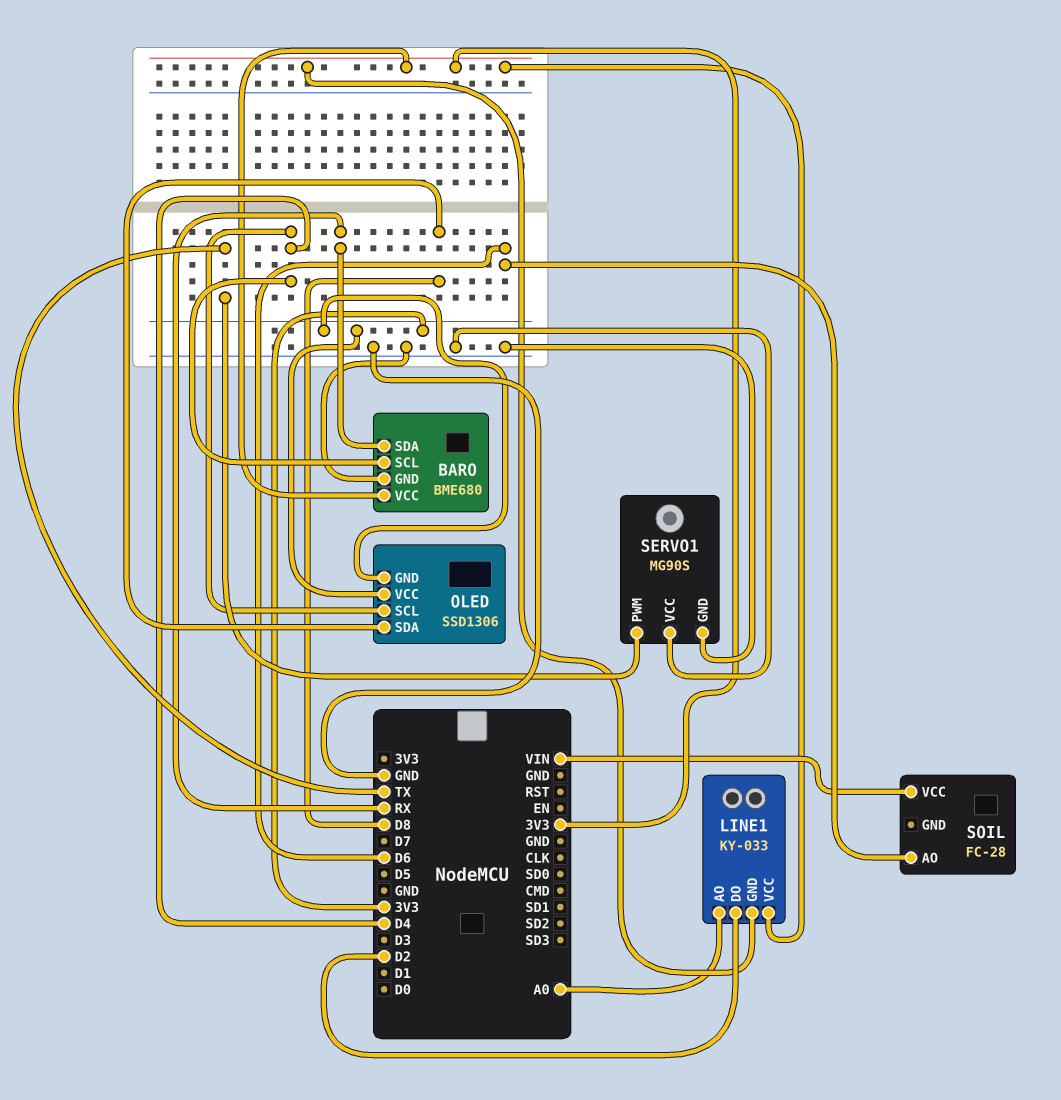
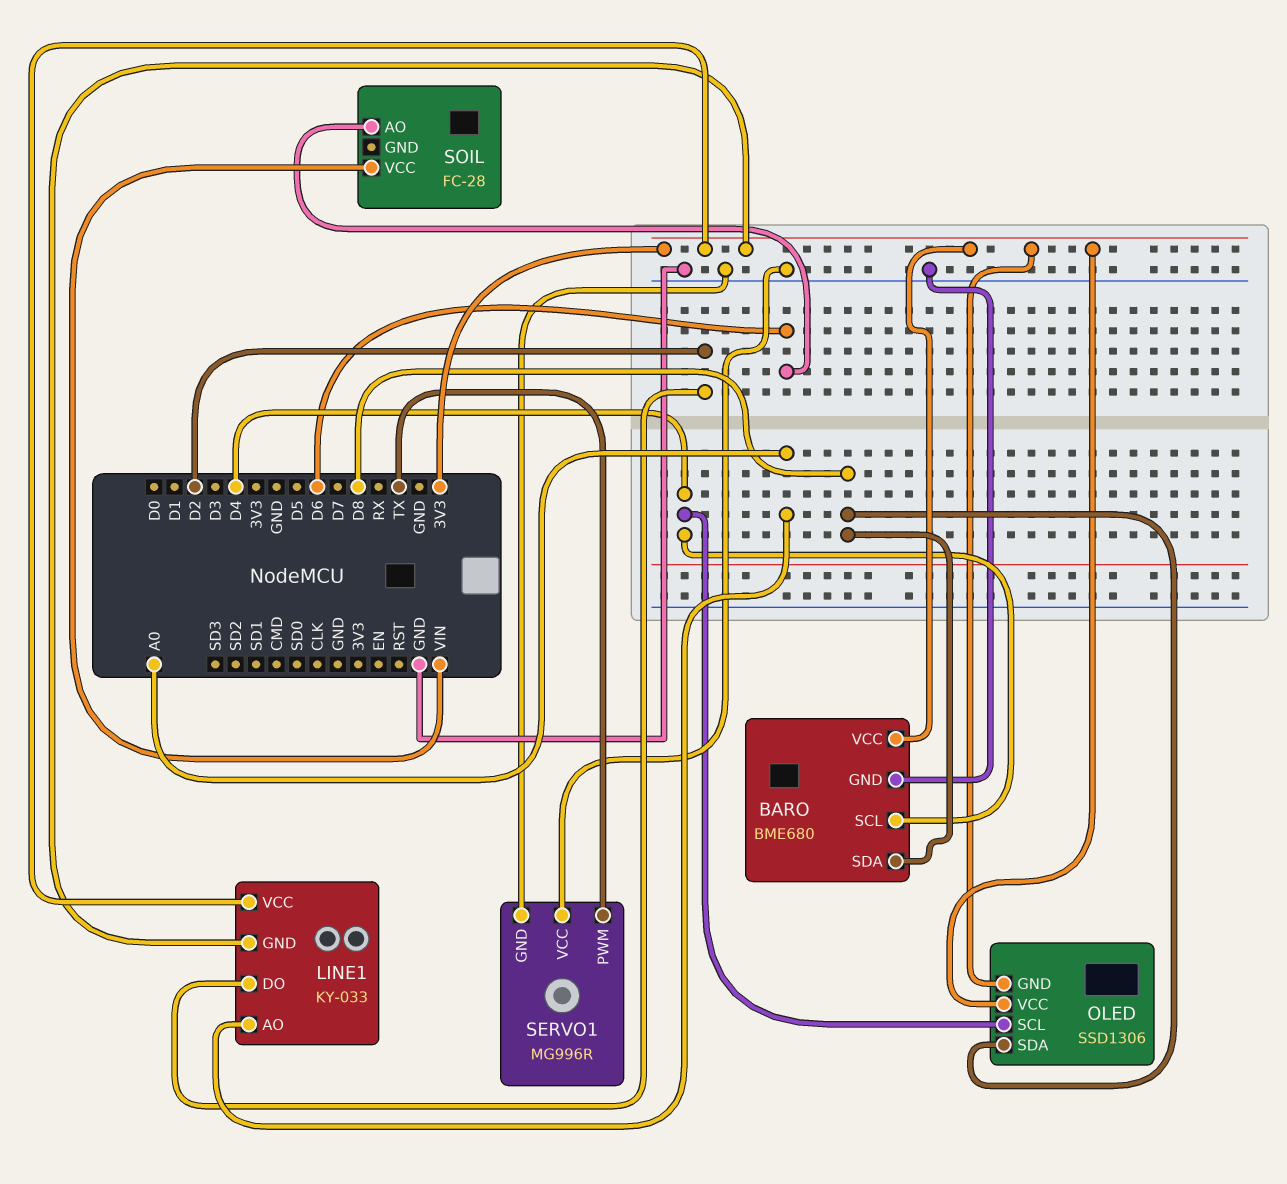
BARO pin SDA: RX -> D8
SERVO1: MG90S -> MG996R

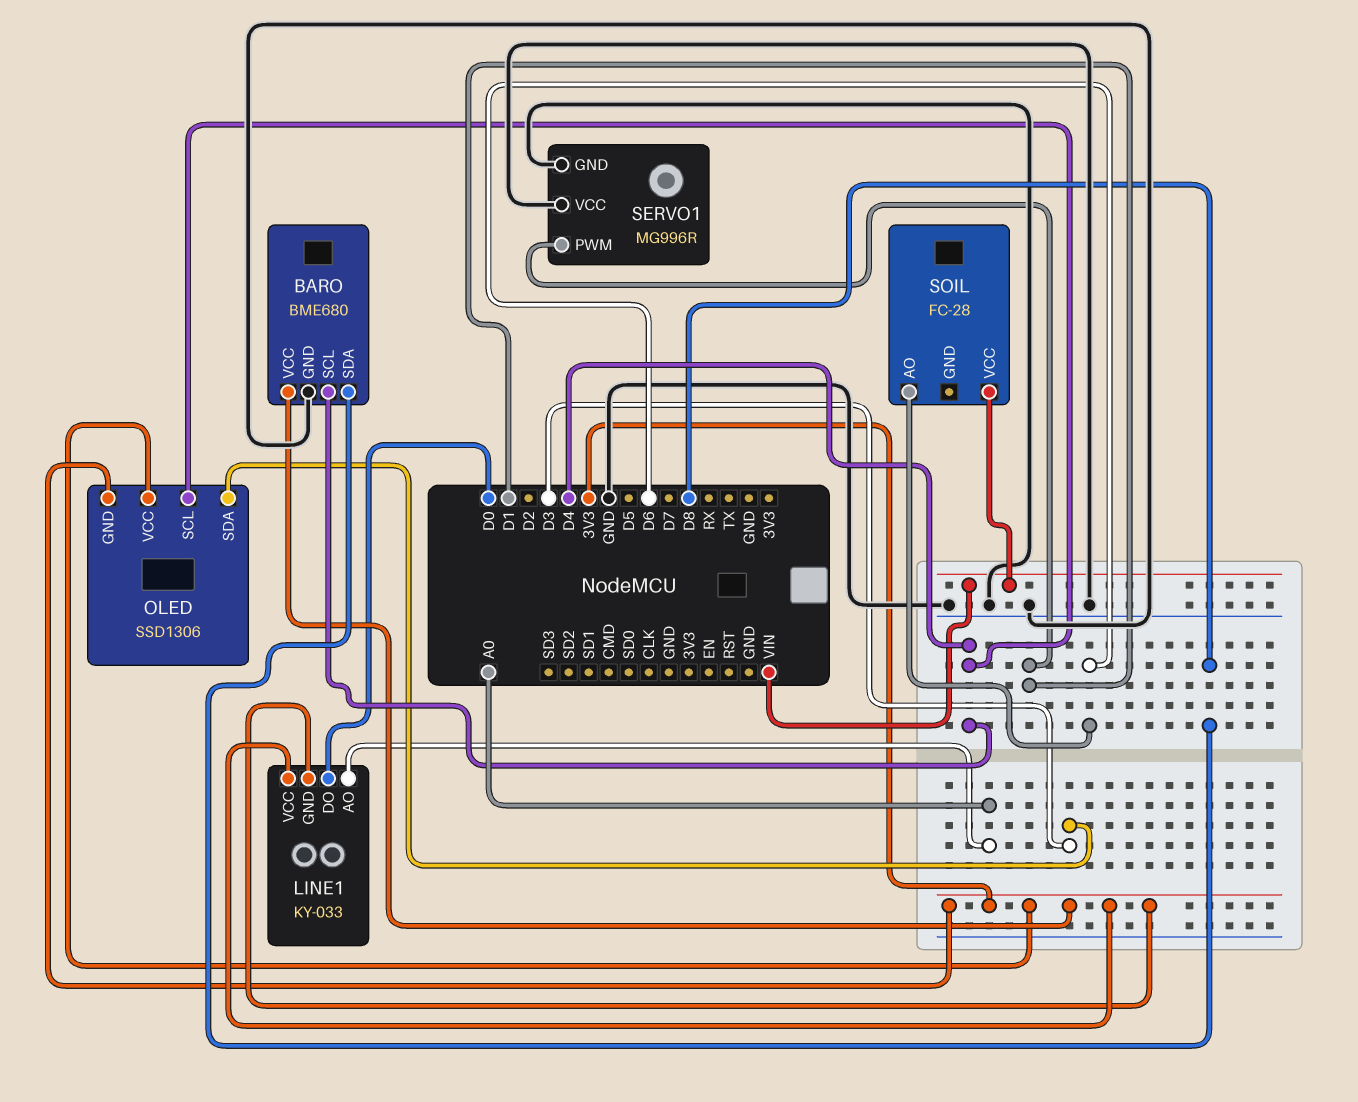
LINE1 pin DO: D2 -> D0
OLED pin SDA: D8 -> D3
SERVO1 pin PWM: TX -> D1

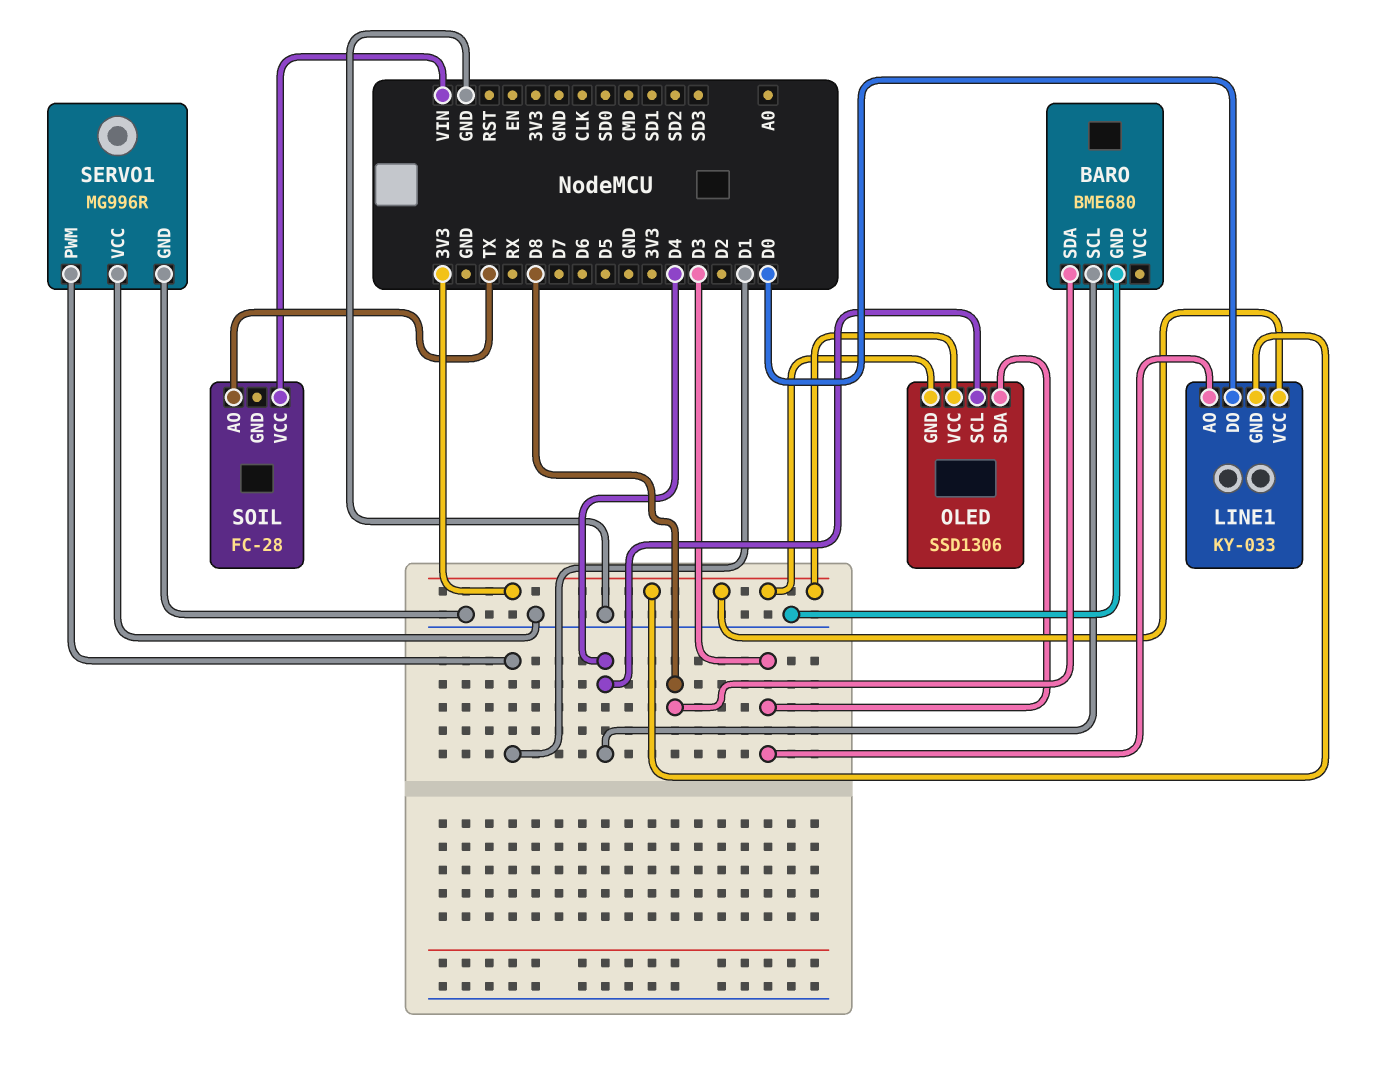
BARO pin VCC: 3V3 -> none
LINE1 pin AO: A0 -> D3
SOIL pin AO: D6 -> TX

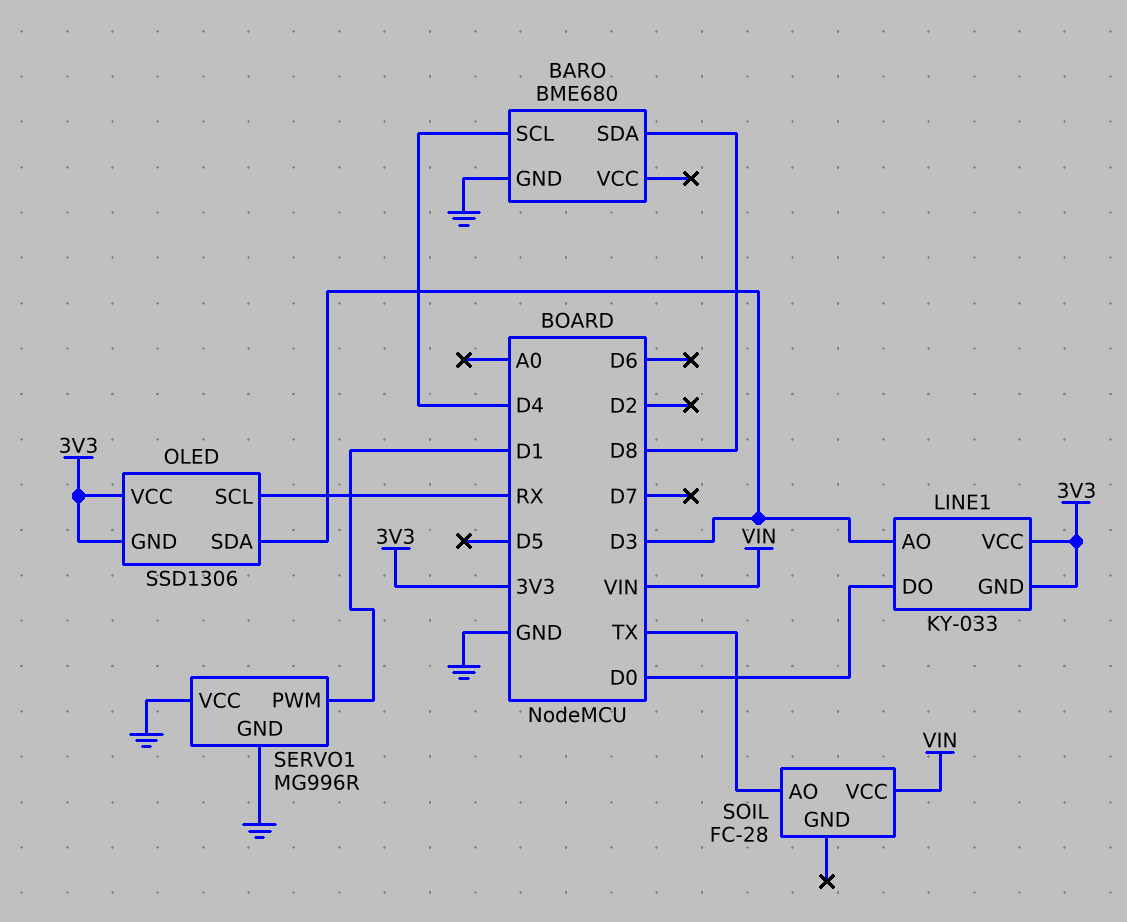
OLED pin SCL: D4 -> RX

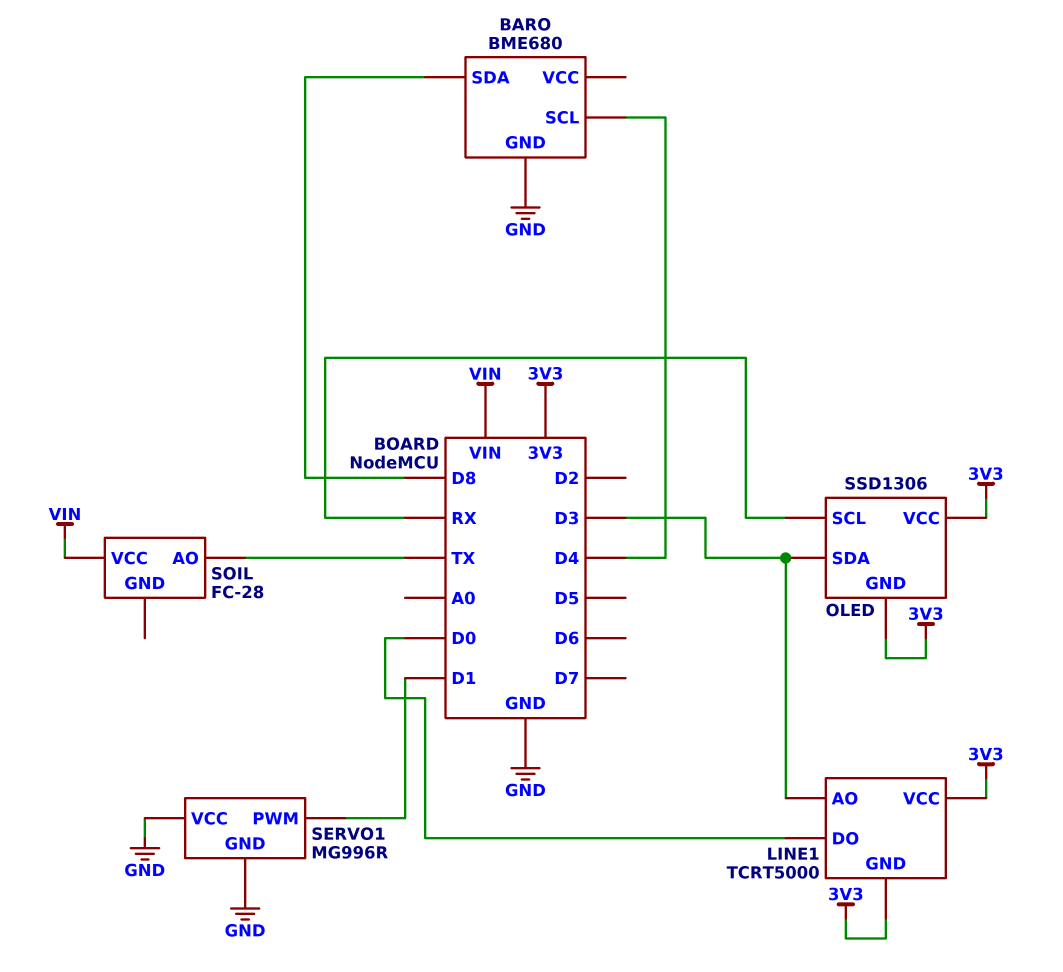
LINE1: KY-033 -> TCRT5000

